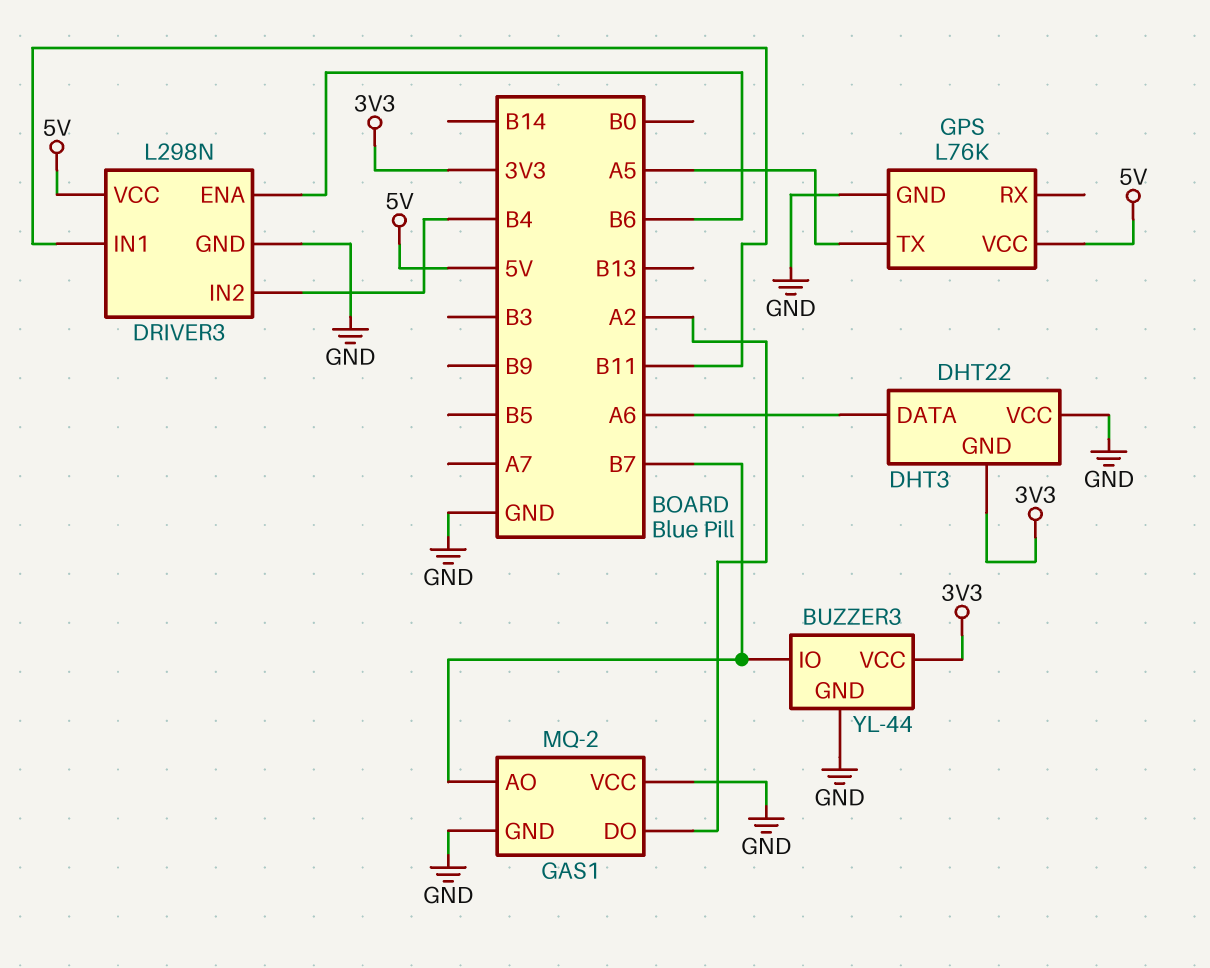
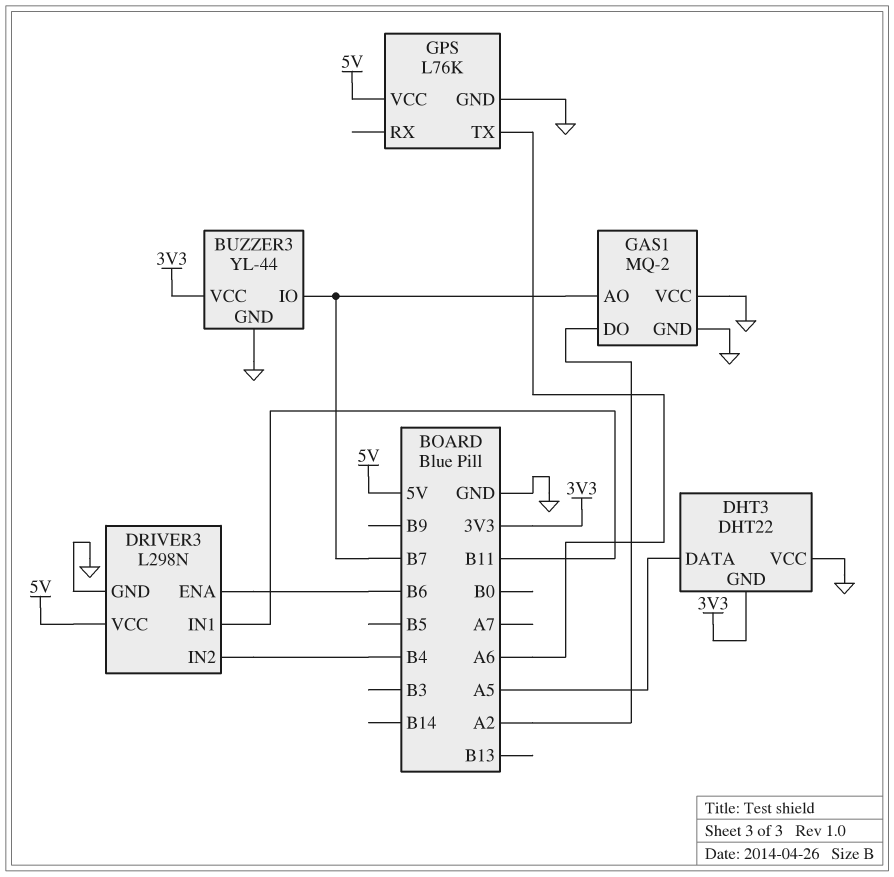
DHT3 pin DATA: A6 -> A5
GPS pin TX: A5 -> A6

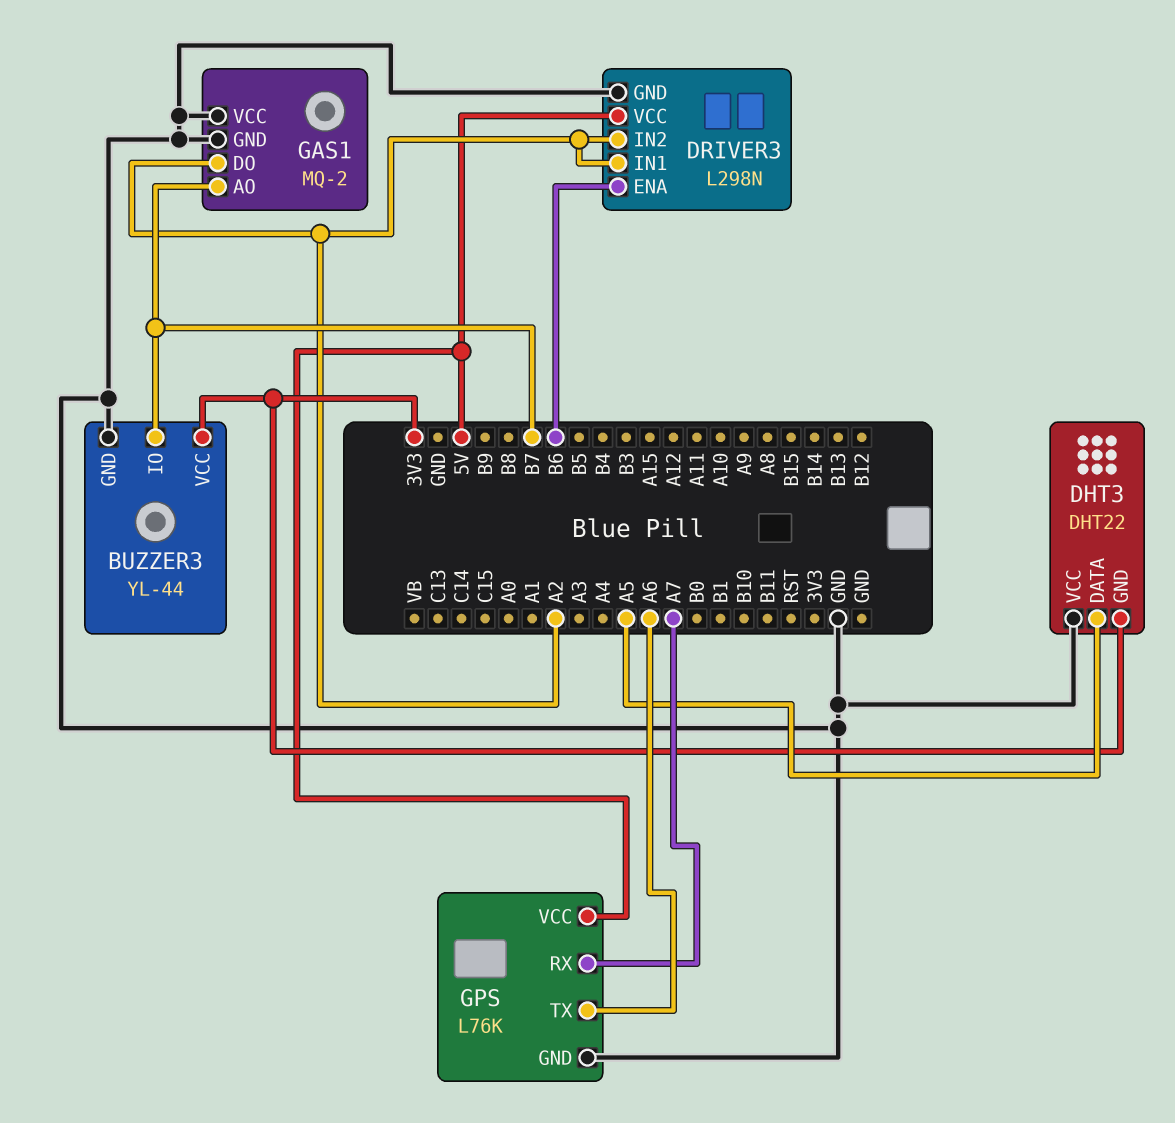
DRIVER3 pin IN1: B11 -> A2
DRIVER3 pin IN2: B4 -> A2
GPS pin RX: none -> A7

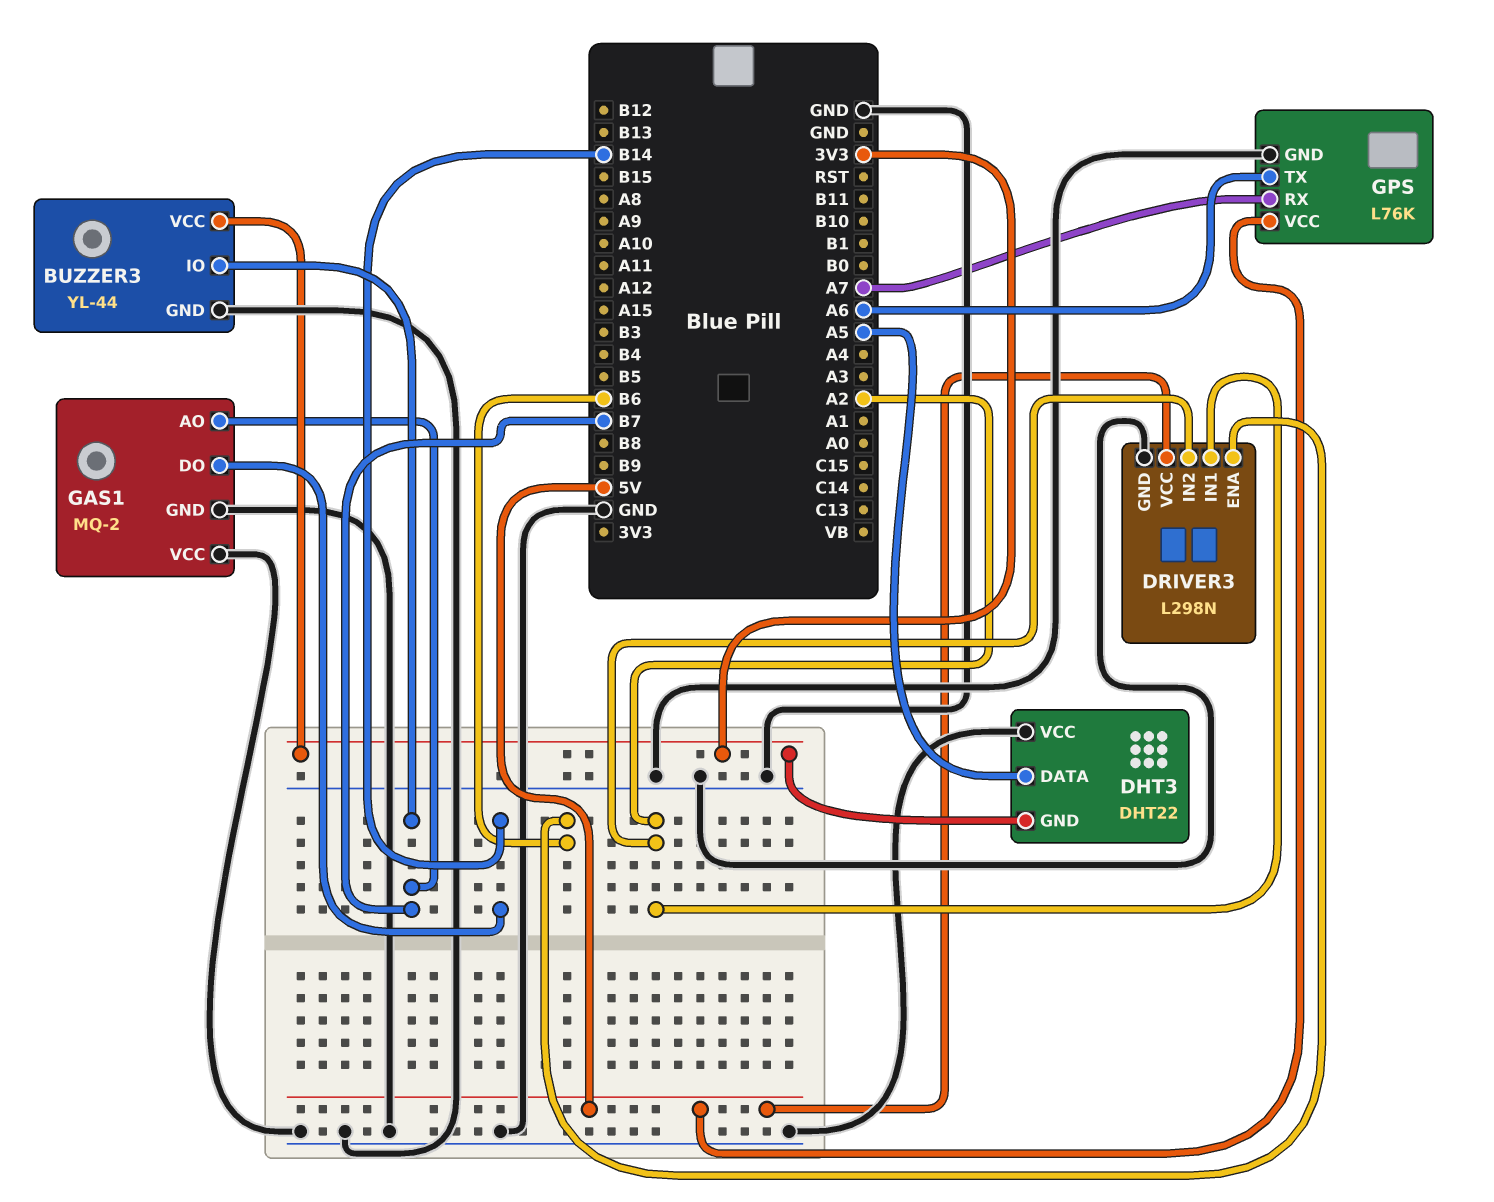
GAS1 pin DO: A2 -> B14

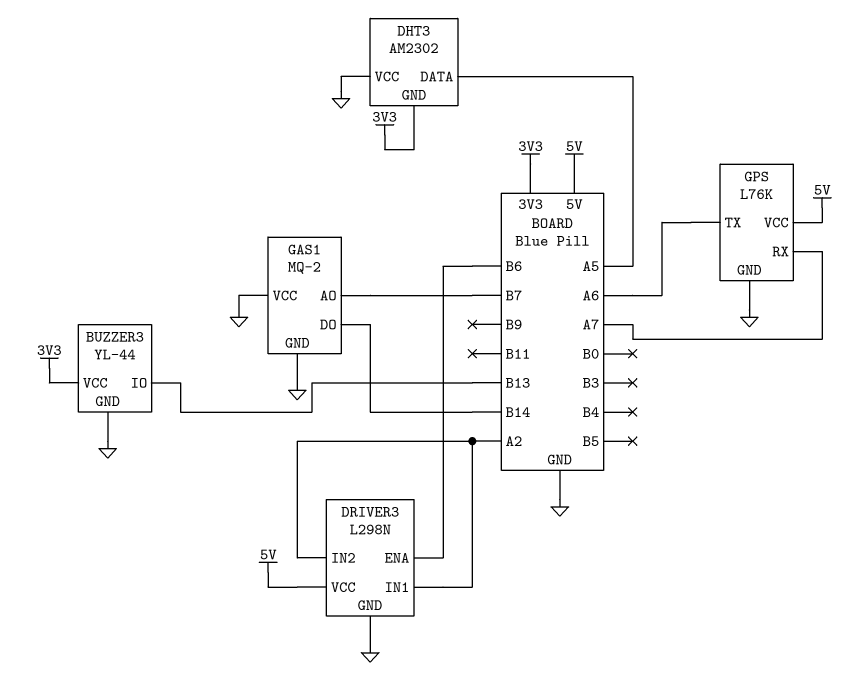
BUZZER3 pin IO: B7 -> B13
DHT3: DHT22 -> AM2302

